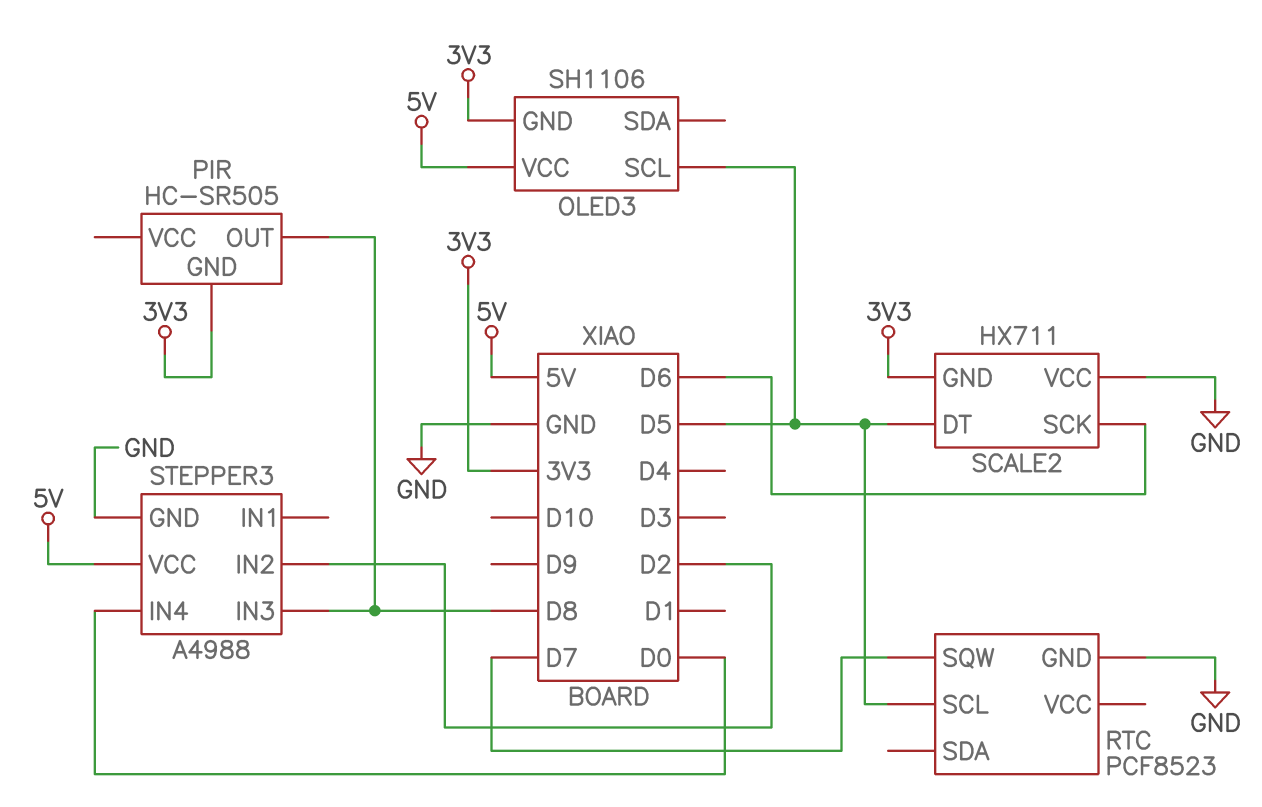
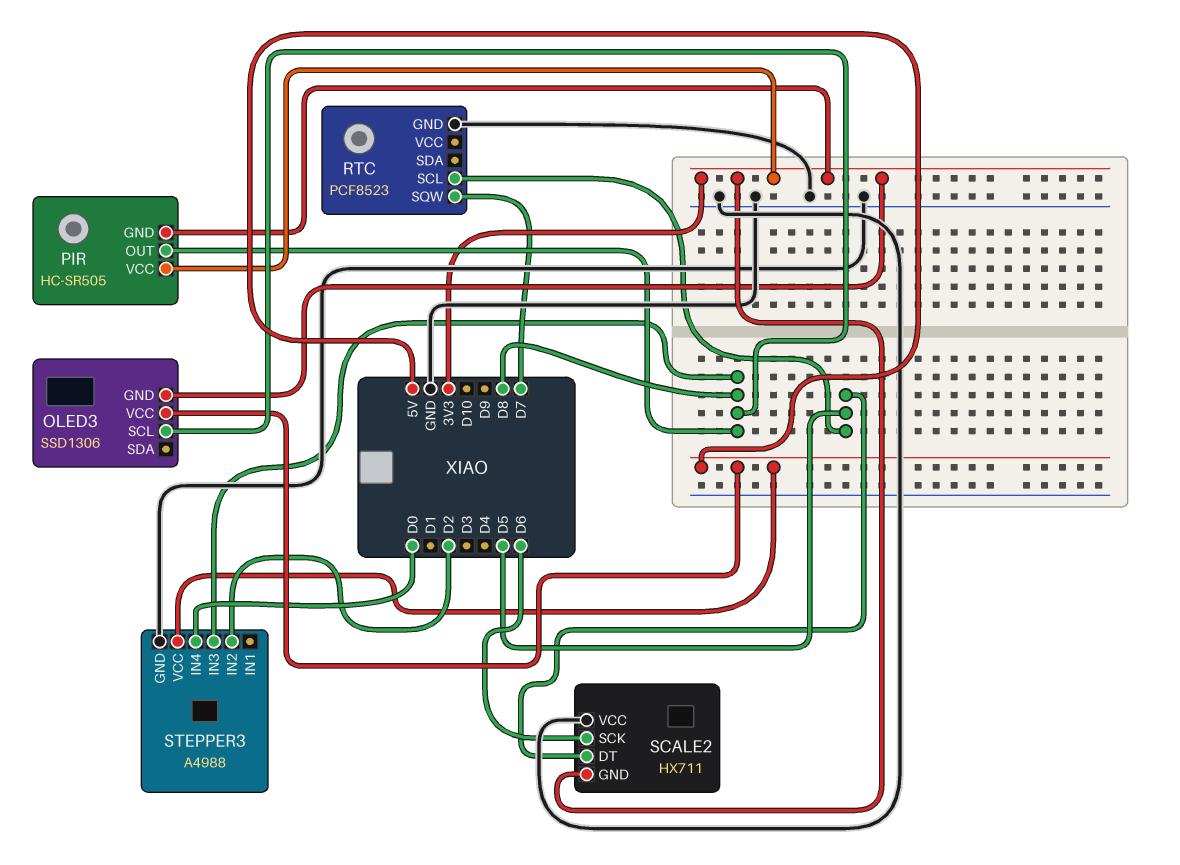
OLED3: SH1106 -> SSD1306
OLED3 pin SCL: D5 -> D8
PIR pin VCC: none -> 3V3

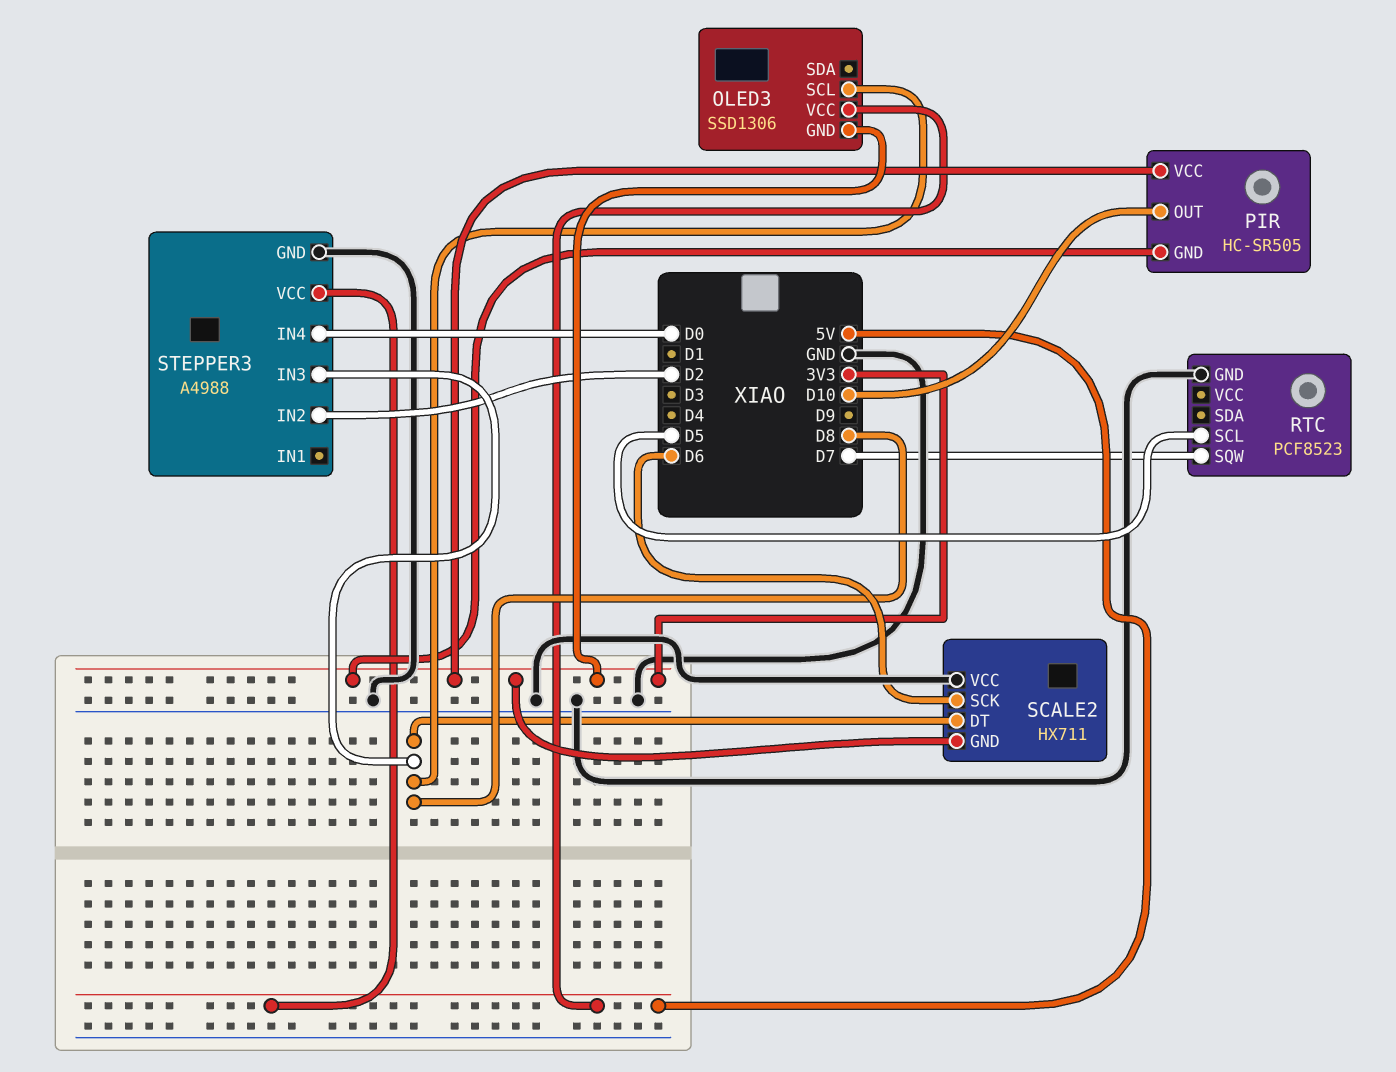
PIR pin OUT: D8 -> D10
SCALE2 pin DT: D5 -> D8

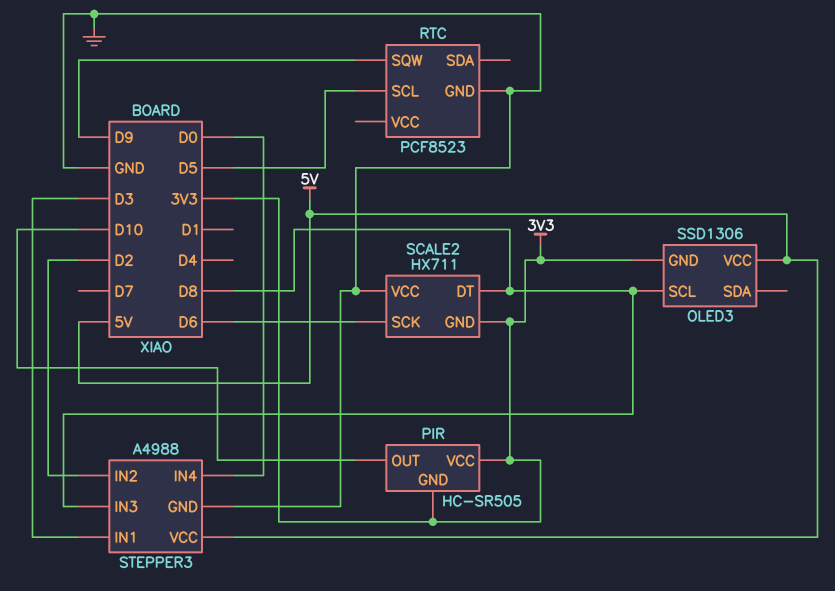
RTC pin SQW: D7 -> D9
STEPPER3 pin IN1: none -> D3

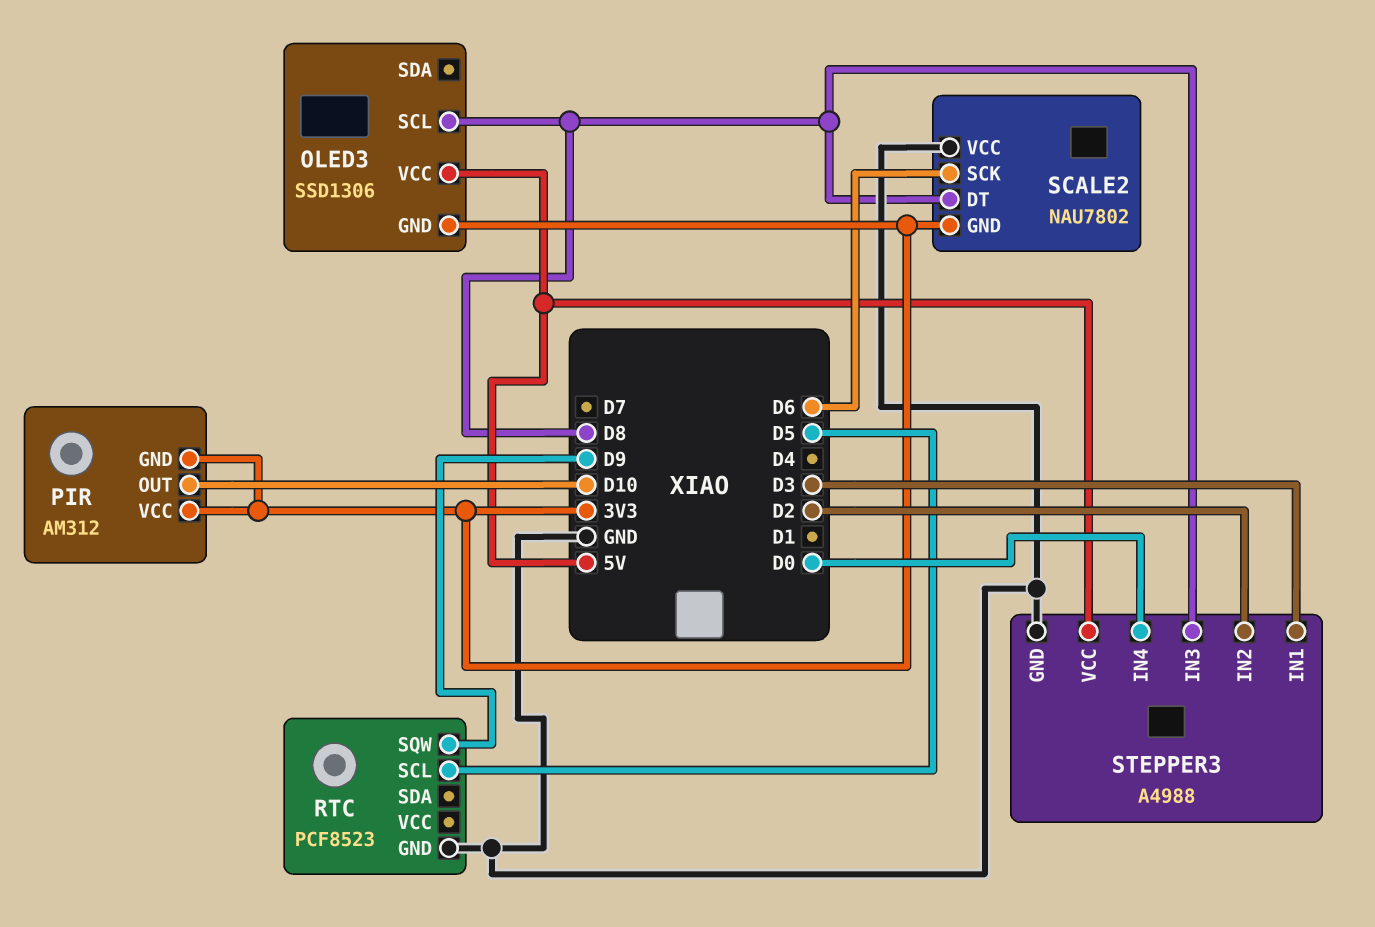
PIR: HC-SR505 -> AM312
SCALE2: HX711 -> NAU7802

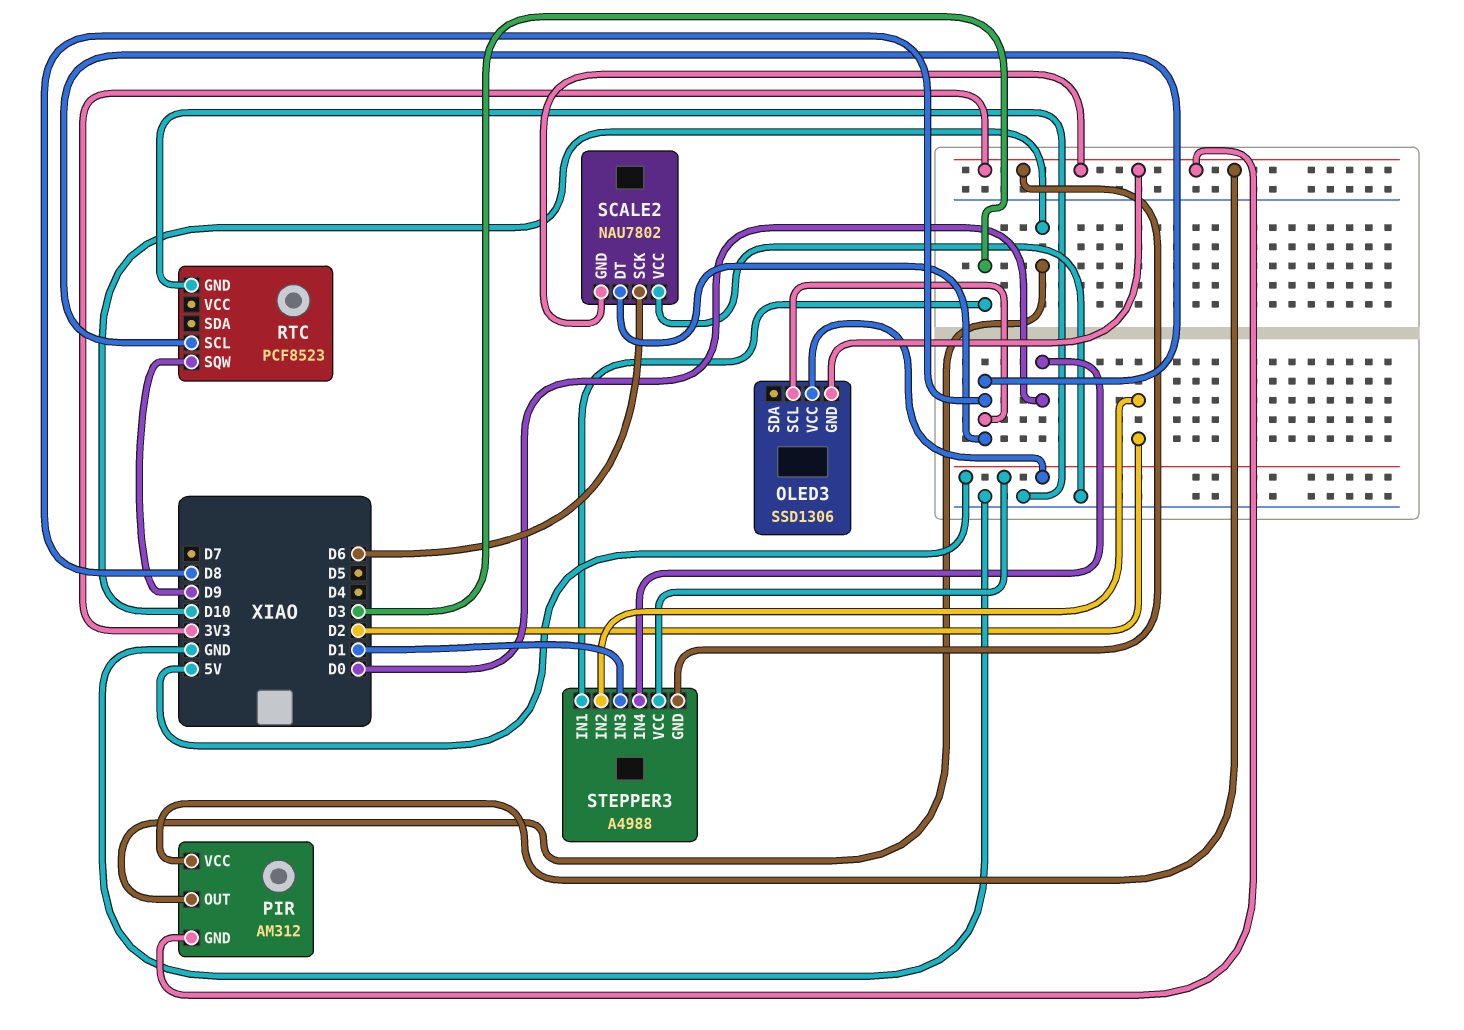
RTC pin SCL: D5 -> D8
STEPPER3 pin GND: GND -> 3V3
STEPPER3 pin IN3: D8 -> D1

